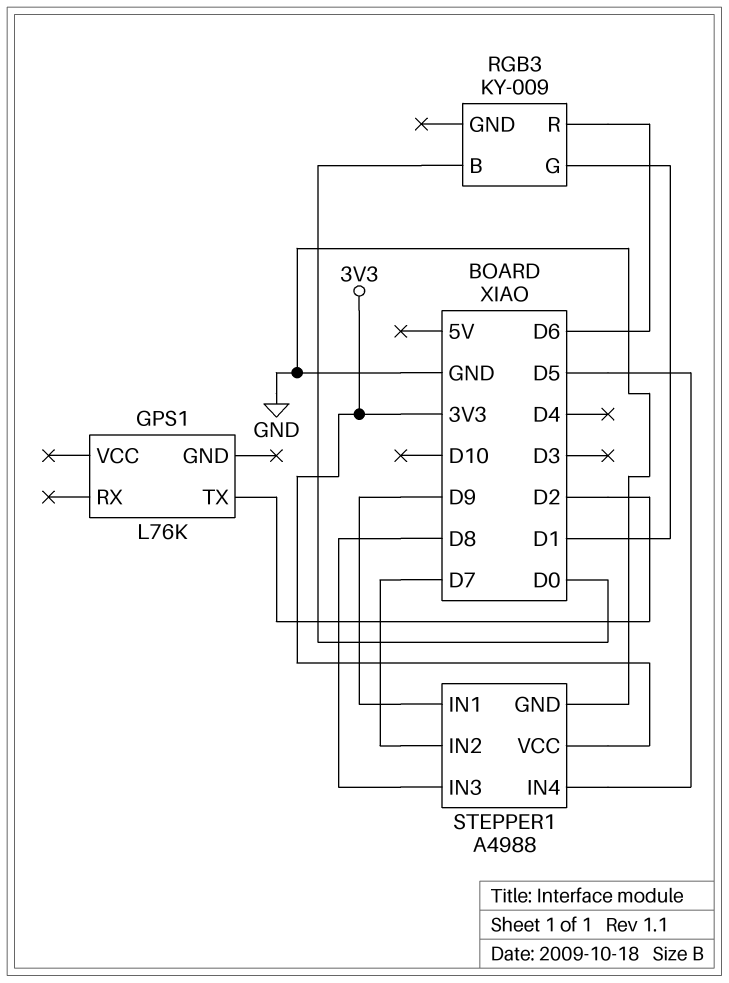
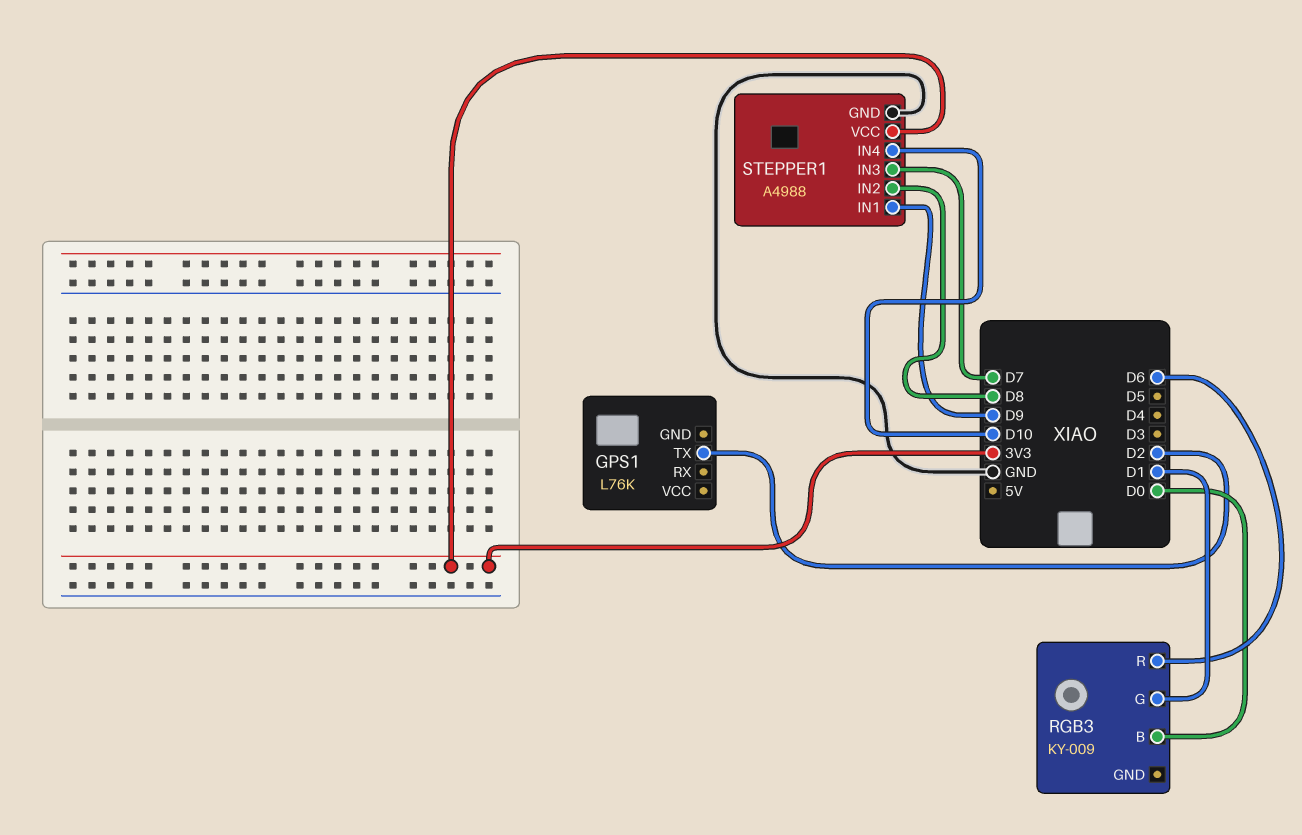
STEPPER1 pin IN2: D7 -> D8
STEPPER1 pin IN3: D8 -> D7
STEPPER1 pin IN4: D5 -> D10

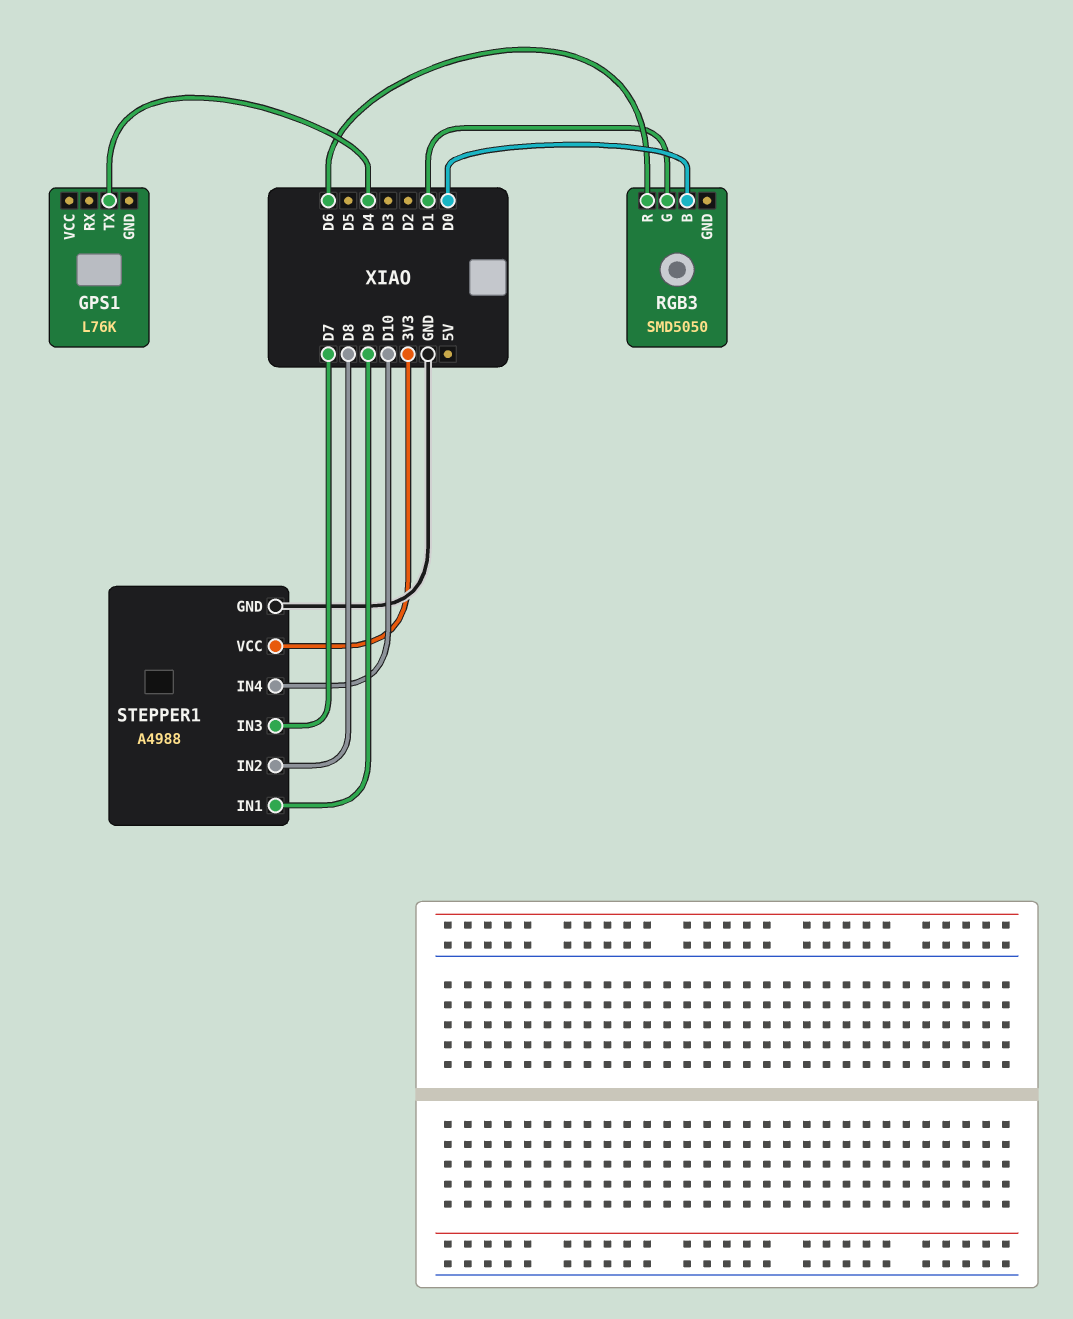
GPS1 pin TX: D2 -> D4
RGB3: KY-009 -> SMD5050

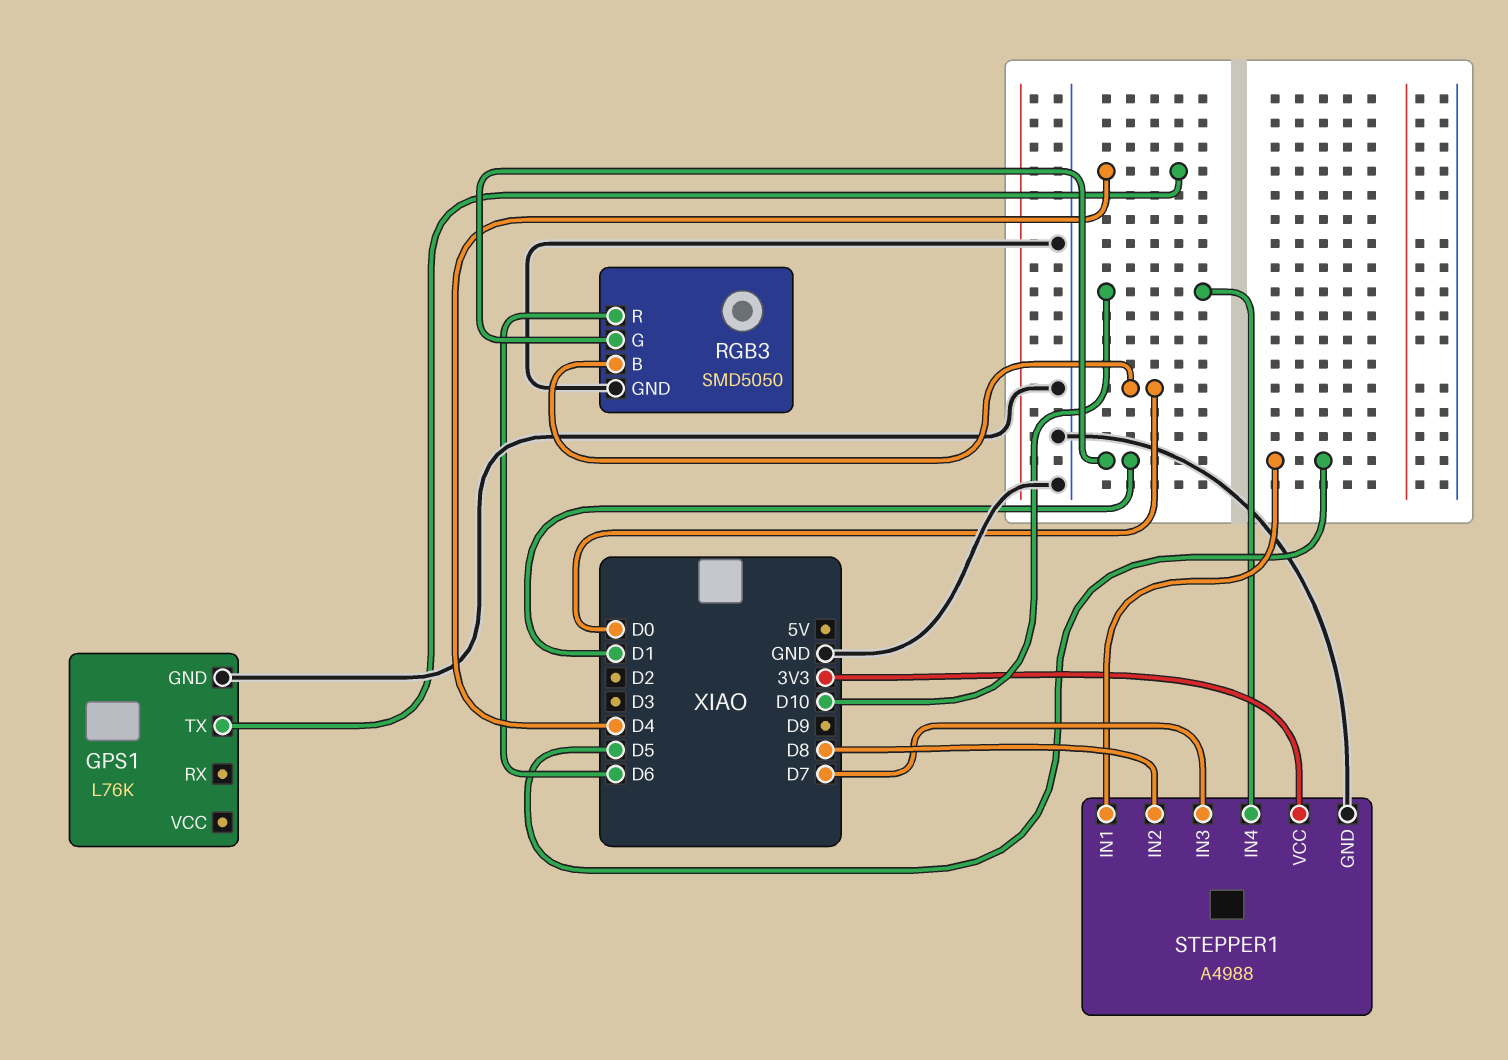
GPS1 pin GND: none -> GND
RGB3 pin GND: none -> GND
STEPPER1 pin IN1: D9 -> D5

